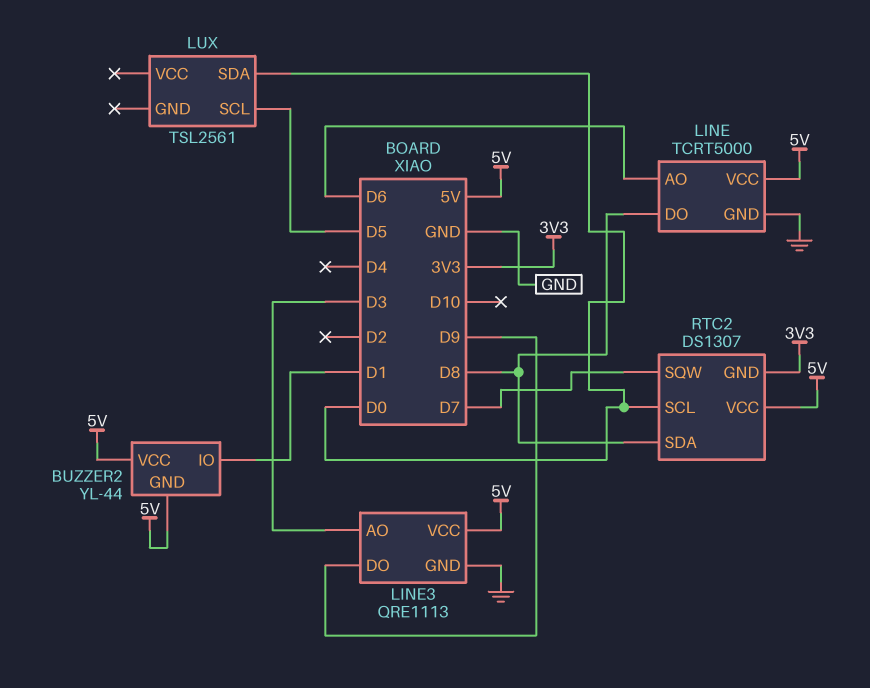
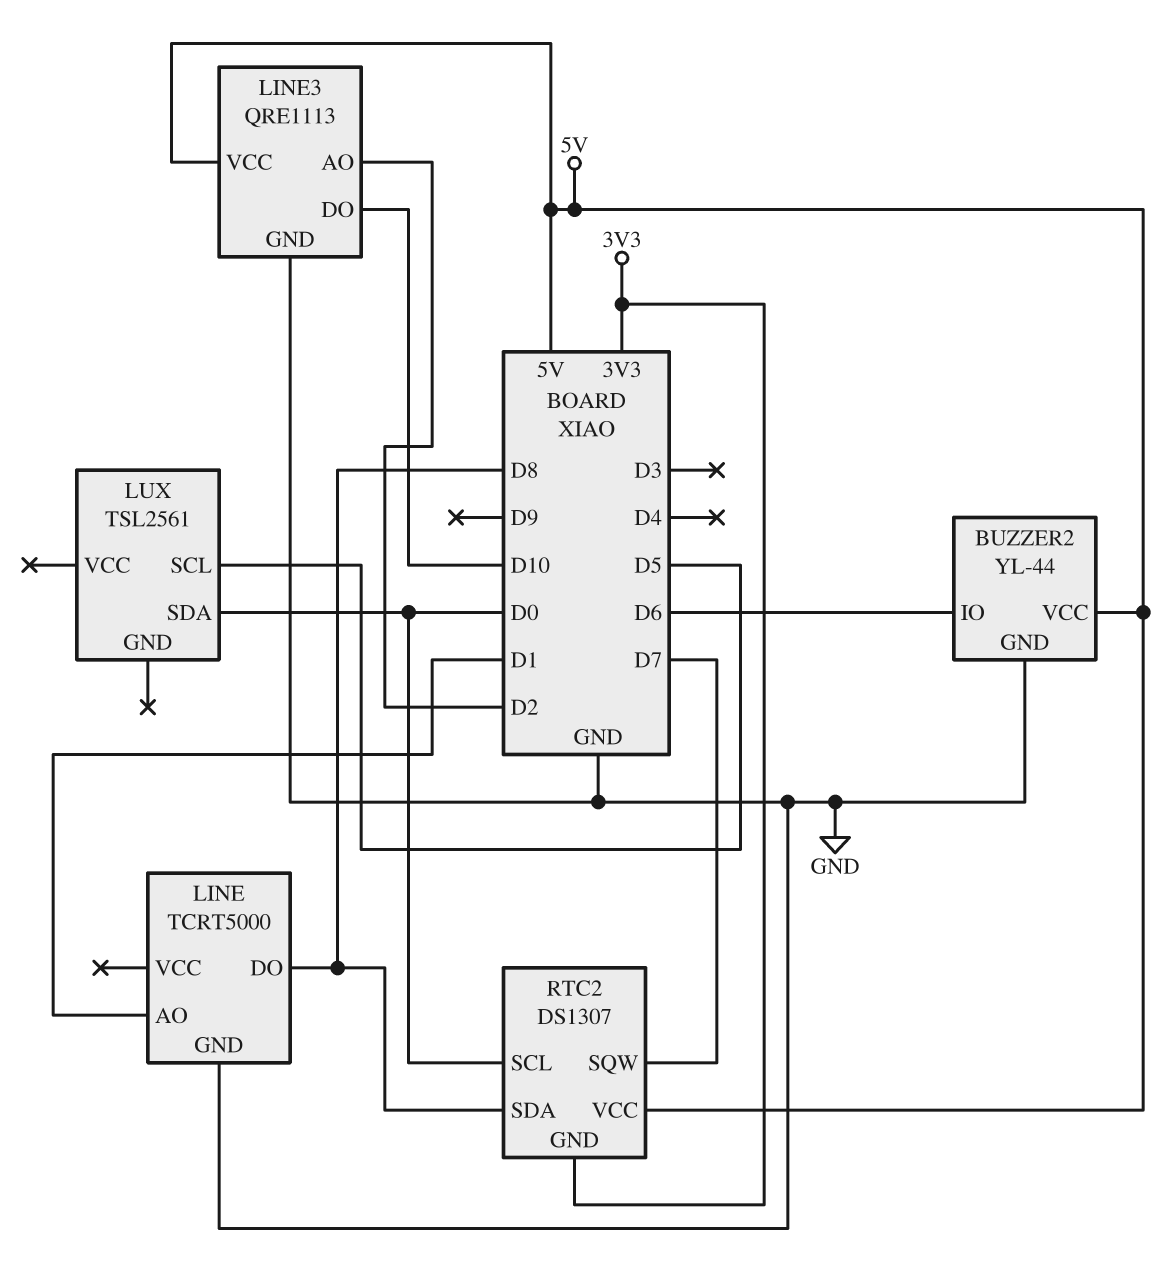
BUZZER2 pin GND: 5V -> GND
BUZZER2 pin IO: D1 -> D6
LINE pin AO: D6 -> D1
LINE pin VCC: 5V -> none
LINE3 pin AO: D3 -> D2
LINE3 pin DO: D9 -> D10

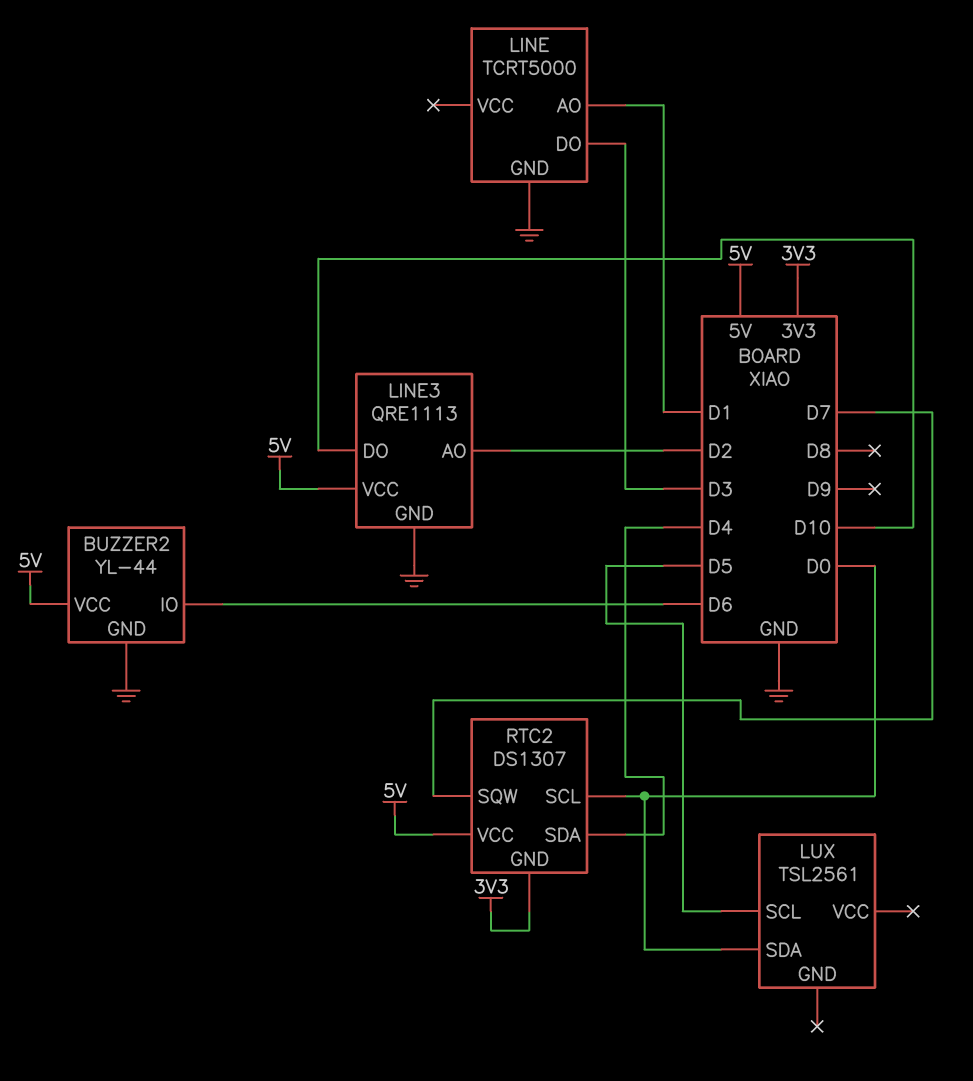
LINE pin DO: D8 -> D3
RTC2 pin SDA: D8 -> D4

